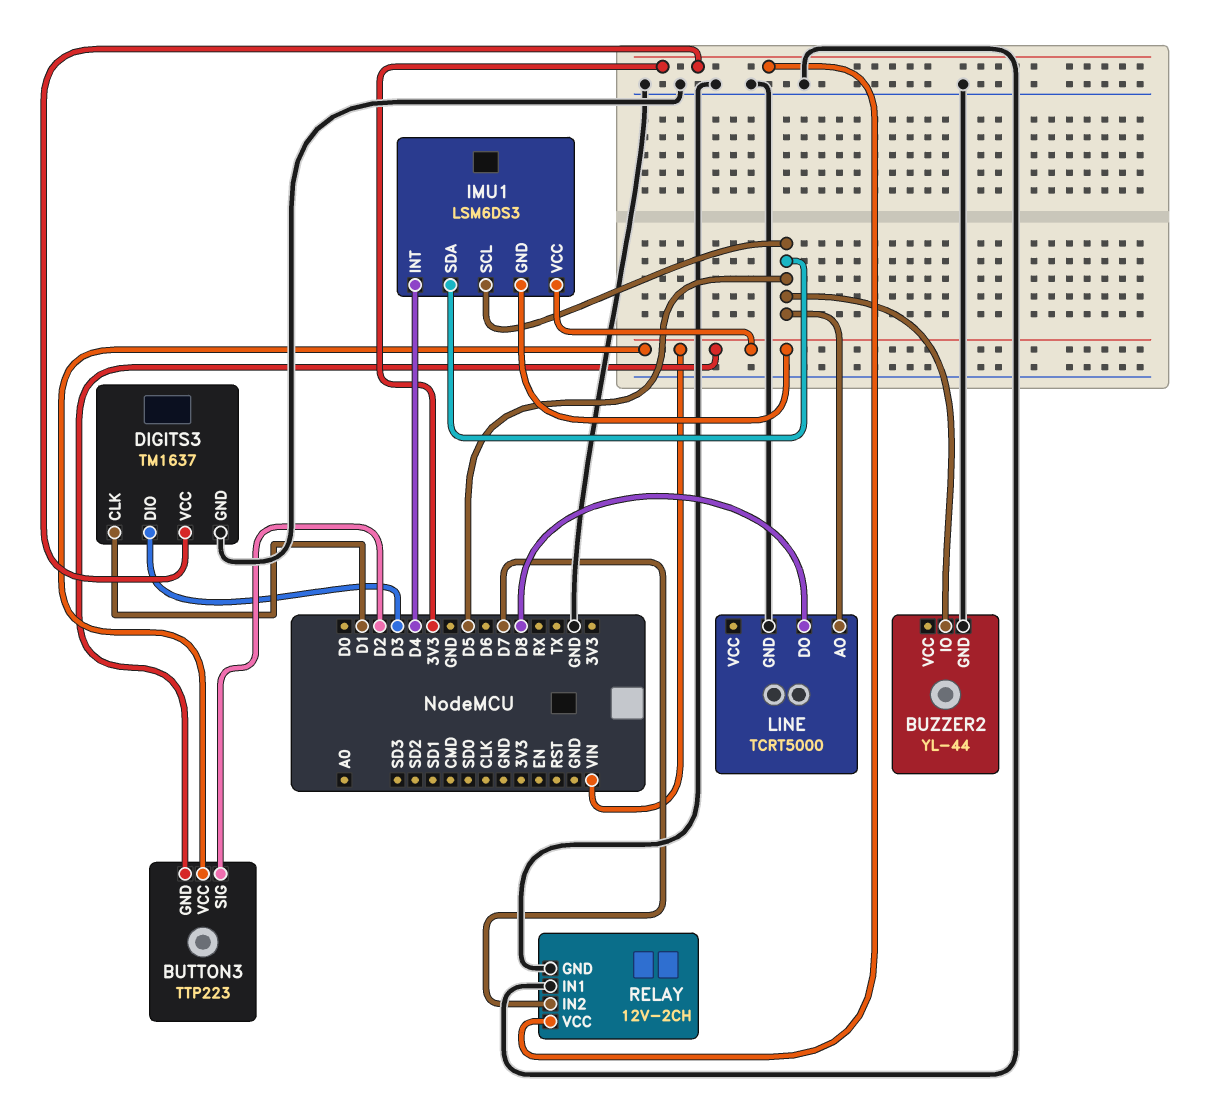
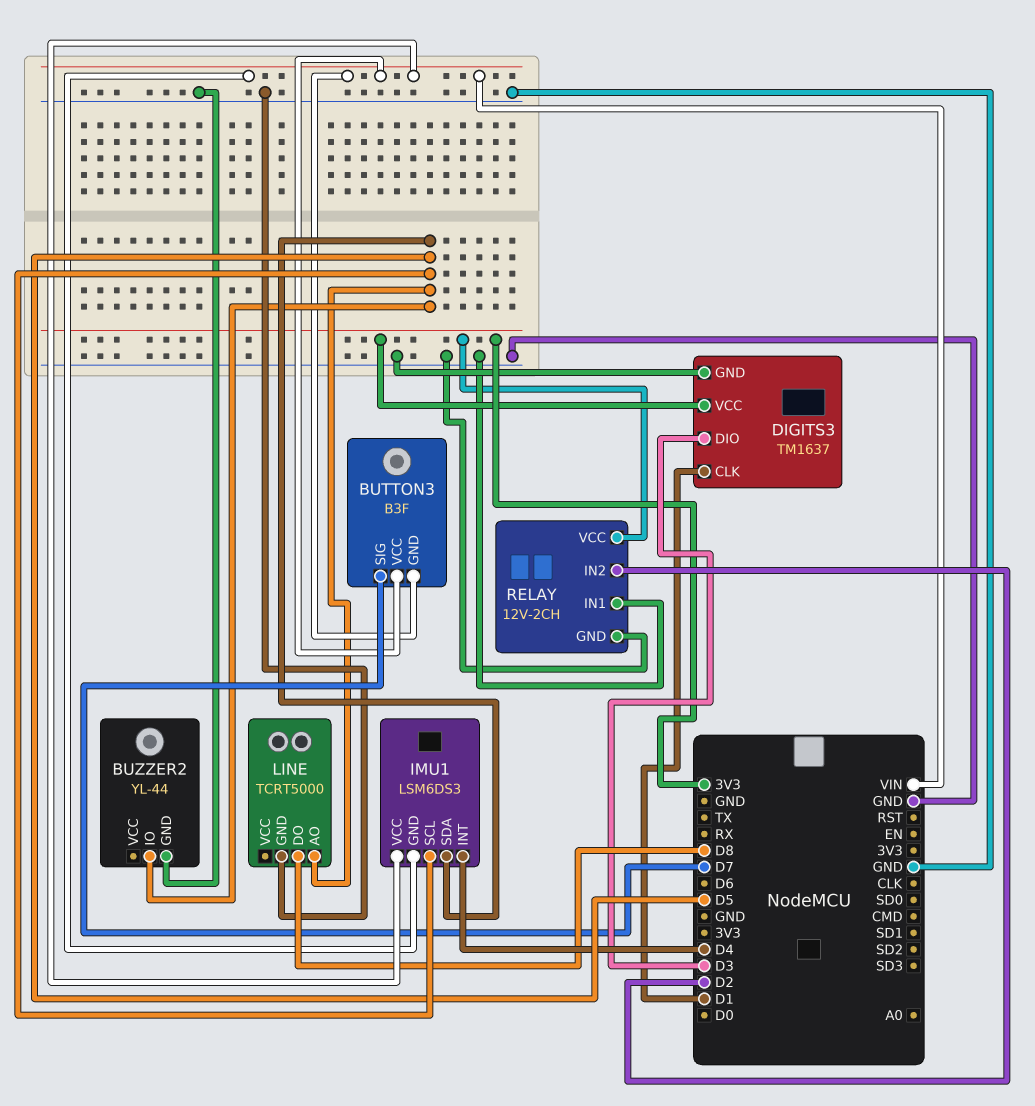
BUTTON3: TTP223 -> B3F
BUTTON3 pin SIG: D2 -> D7
RELAY pin IN2: D7 -> D2

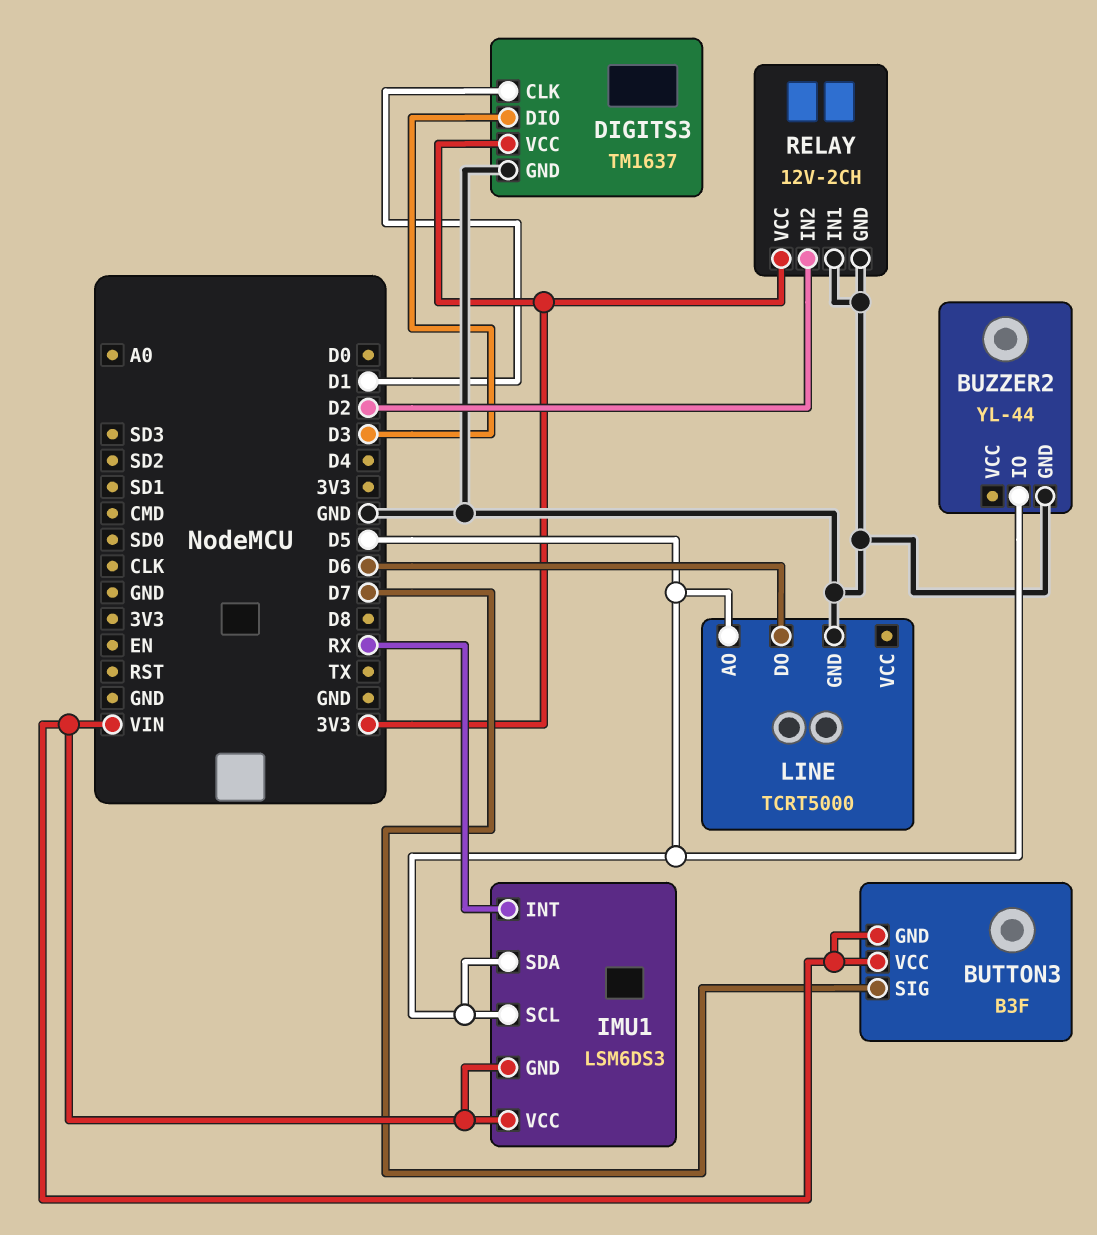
IMU1 pin INT: D4 -> RX
LINE pin DO: D8 -> D6

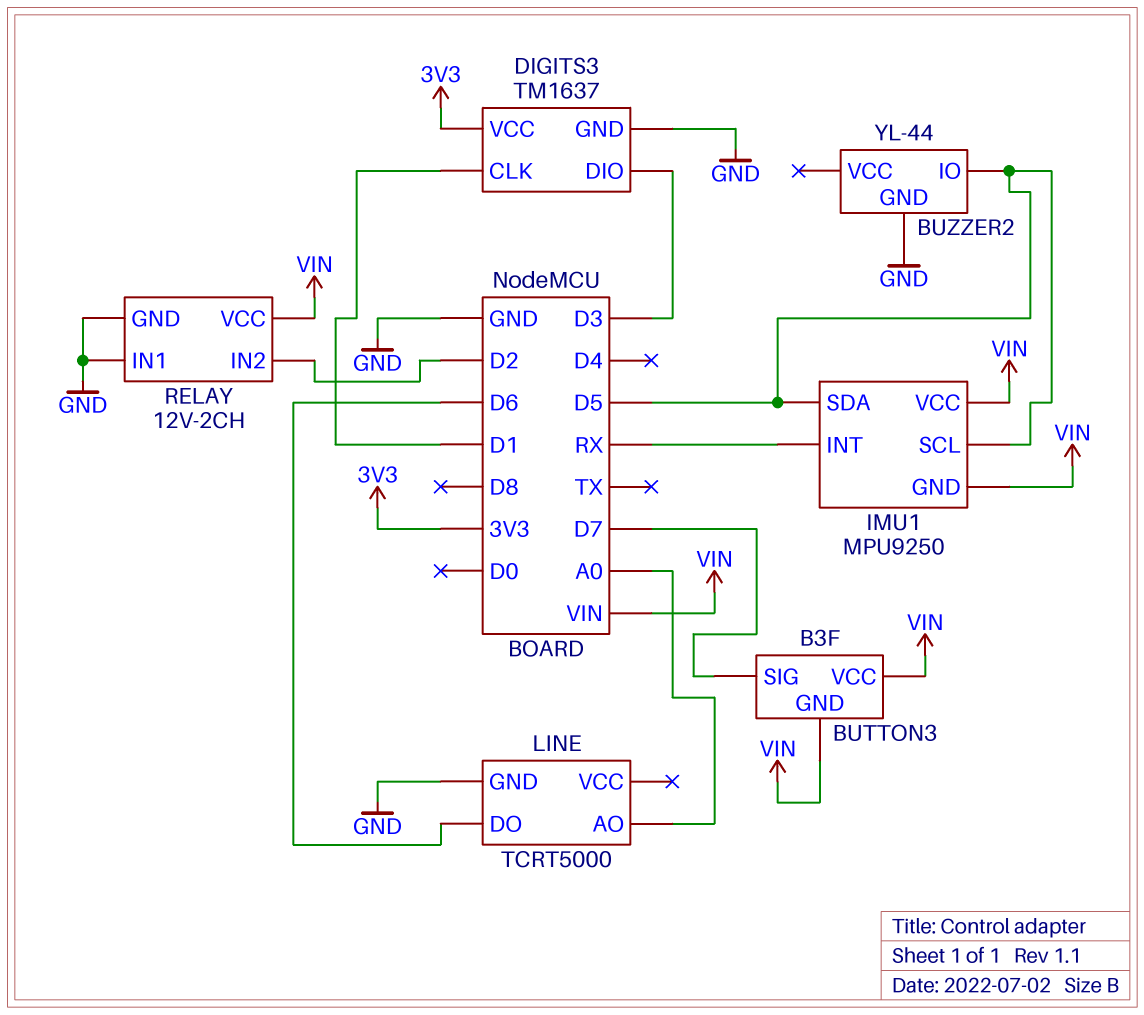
IMU1: LSM6DS3 -> MPU9250
LINE pin AO: D5 -> A0
RELAY pin VCC: 3V3 -> VIN

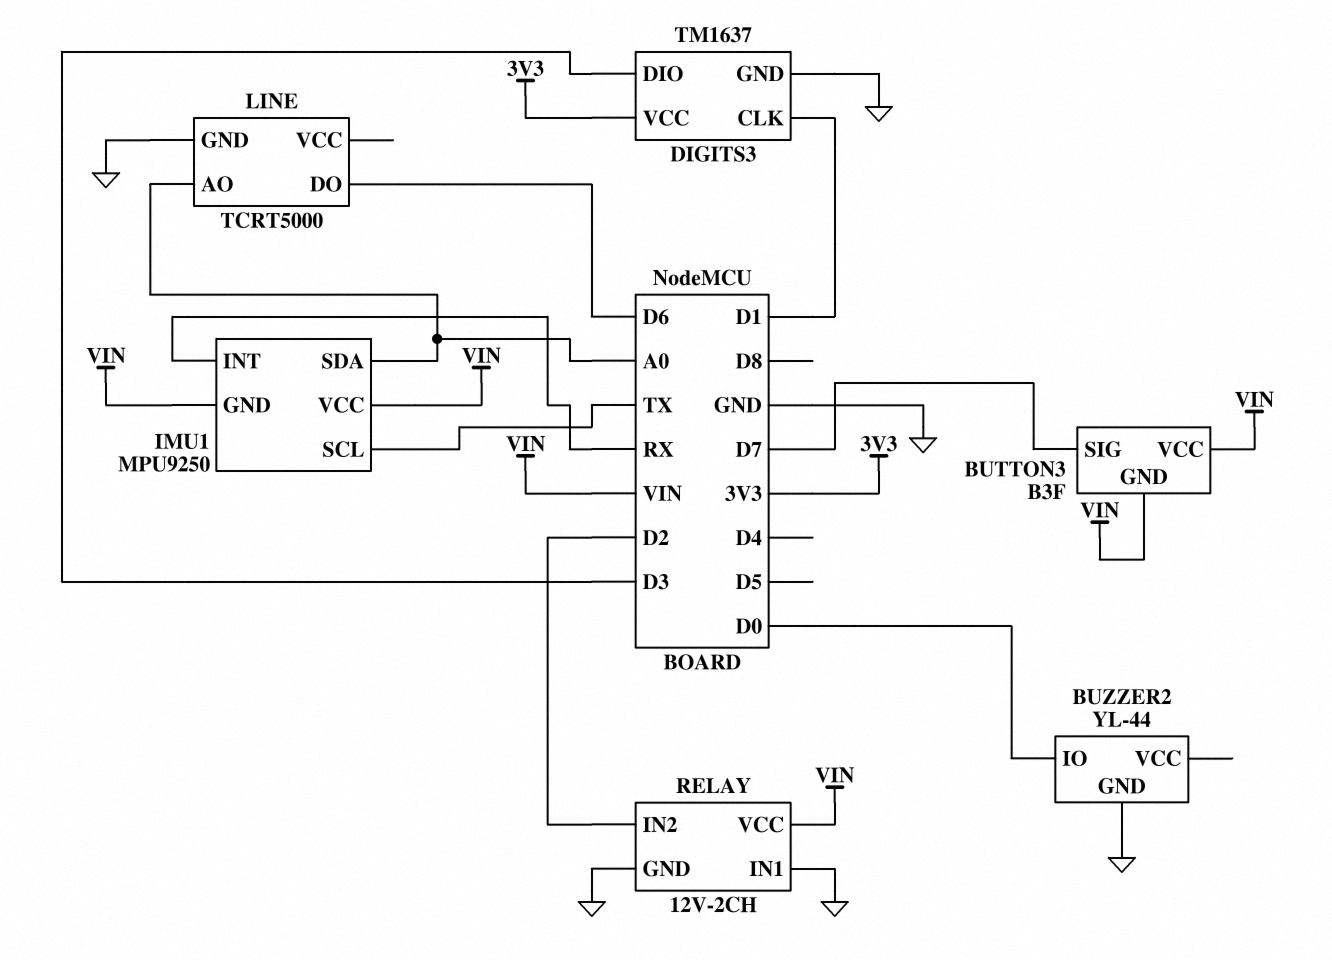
BUZZER2 pin IO: D5 -> D0
IMU1 pin SCL: D5 -> TX
IMU1 pin SDA: D5 -> A0

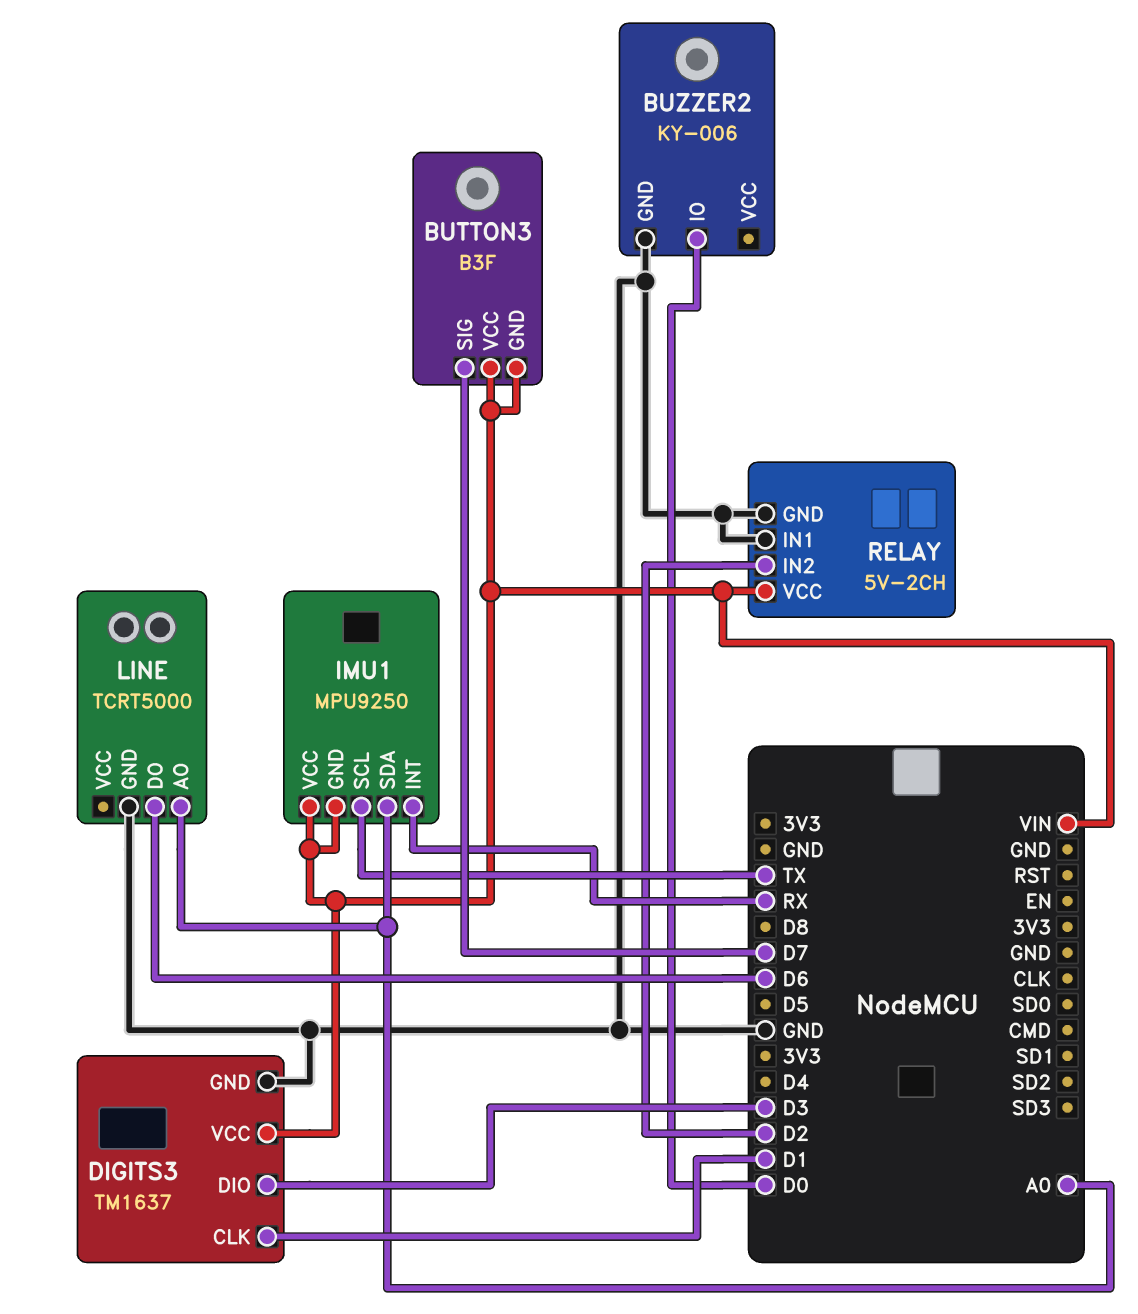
BUZZER2: YL-44 -> KY-006
DIGITS3 pin VCC: 3V3 -> VIN
RELAY: 12V-2CH -> 5V-2CH

